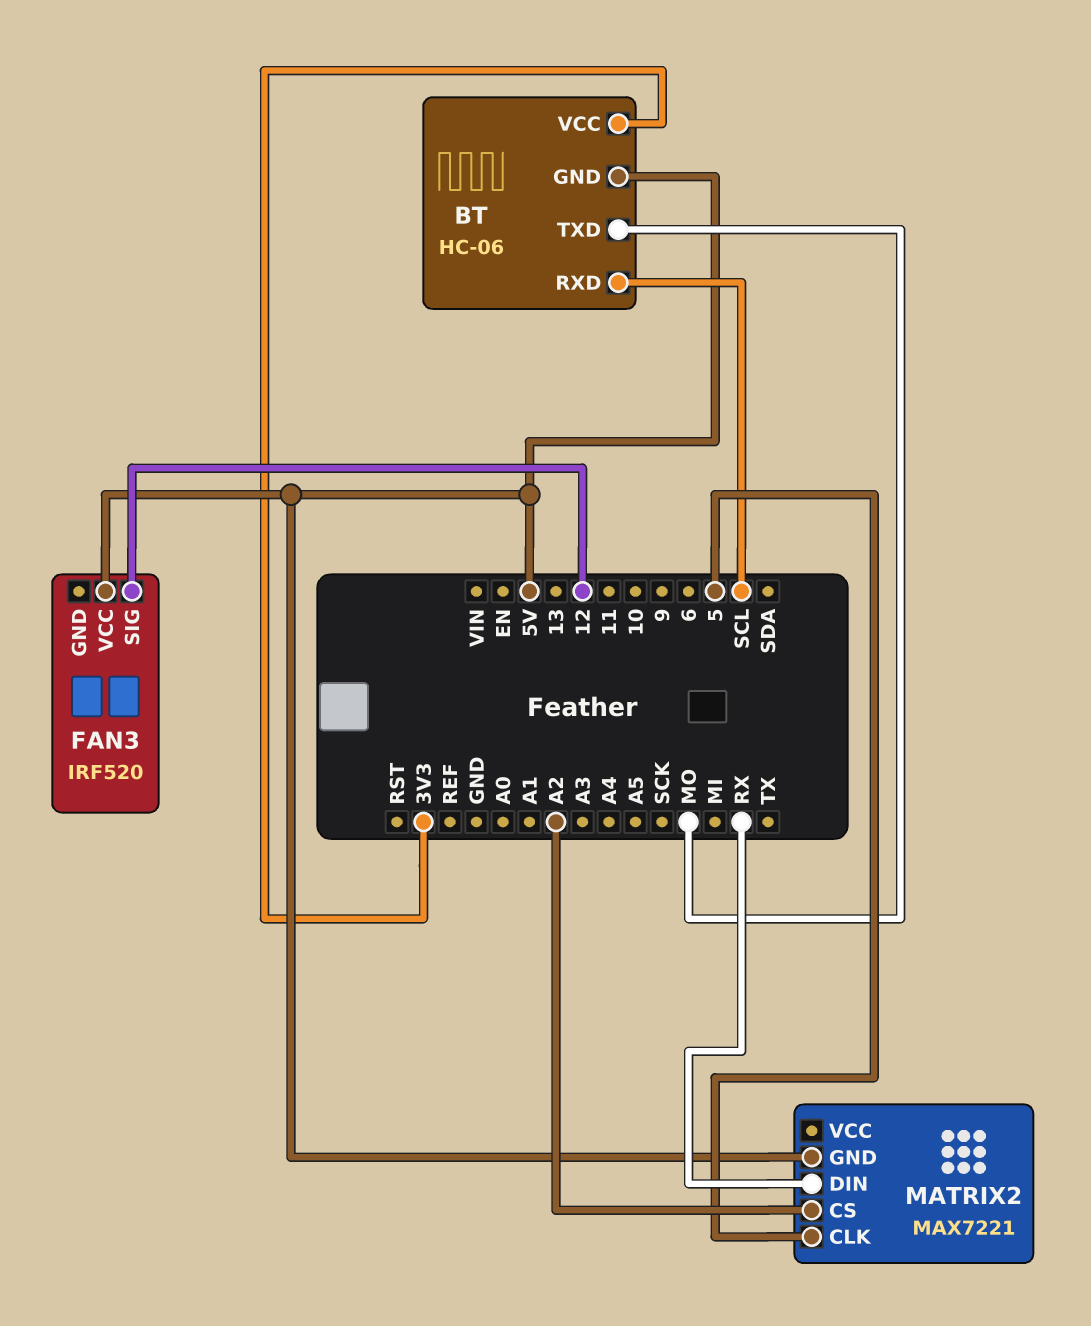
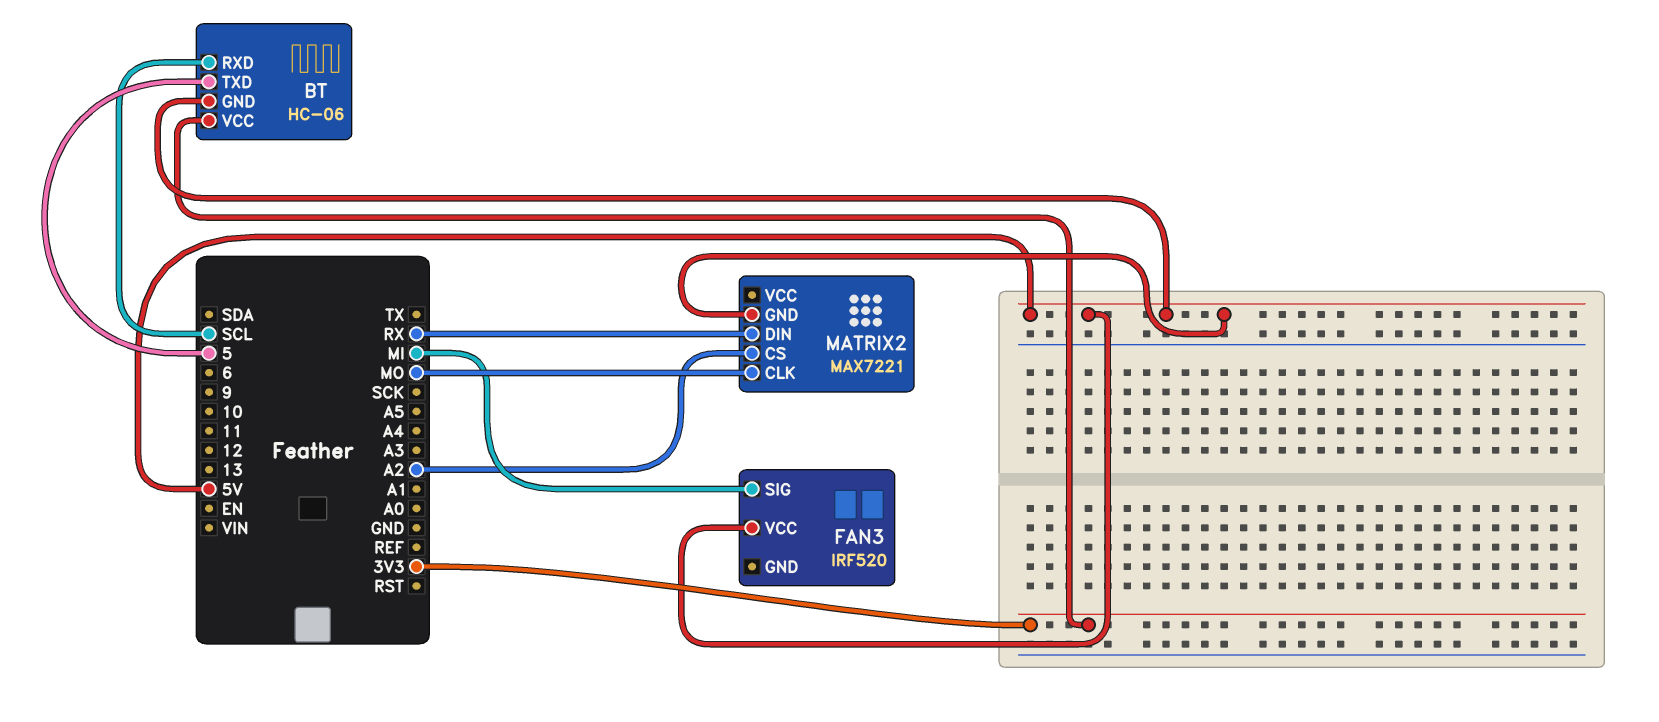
BT pin TXD: MO -> 5
FAN3 pin SIG: 12 -> MI
MATRIX2 pin CLK: 5 -> MO

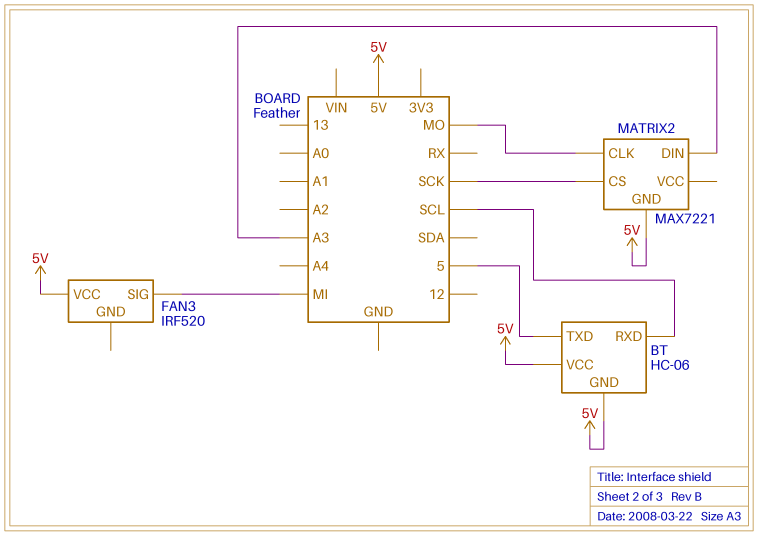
BT pin VCC: 3V3 -> 5V
MATRIX2 pin CS: A2 -> SCK
MATRIX2 pin DIN: RX -> A3

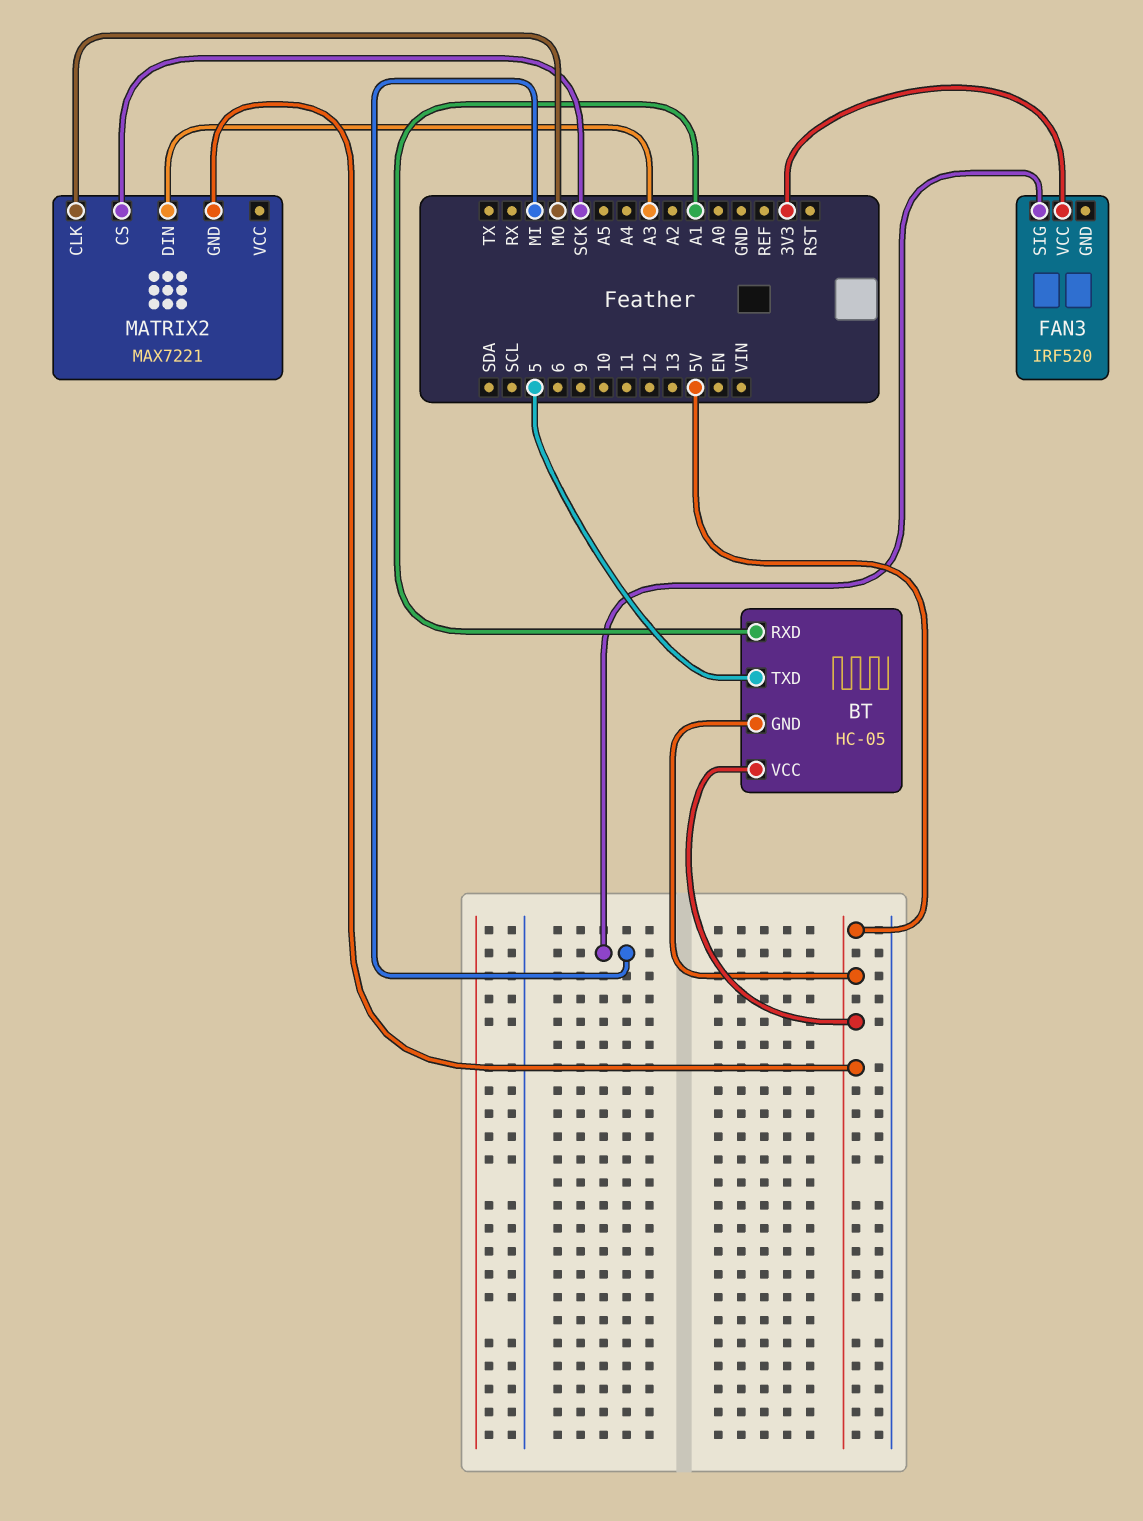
BT: HC-06 -> HC-05
BT pin RXD: SCL -> A1
FAN3 pin VCC: 5V -> 3V3

